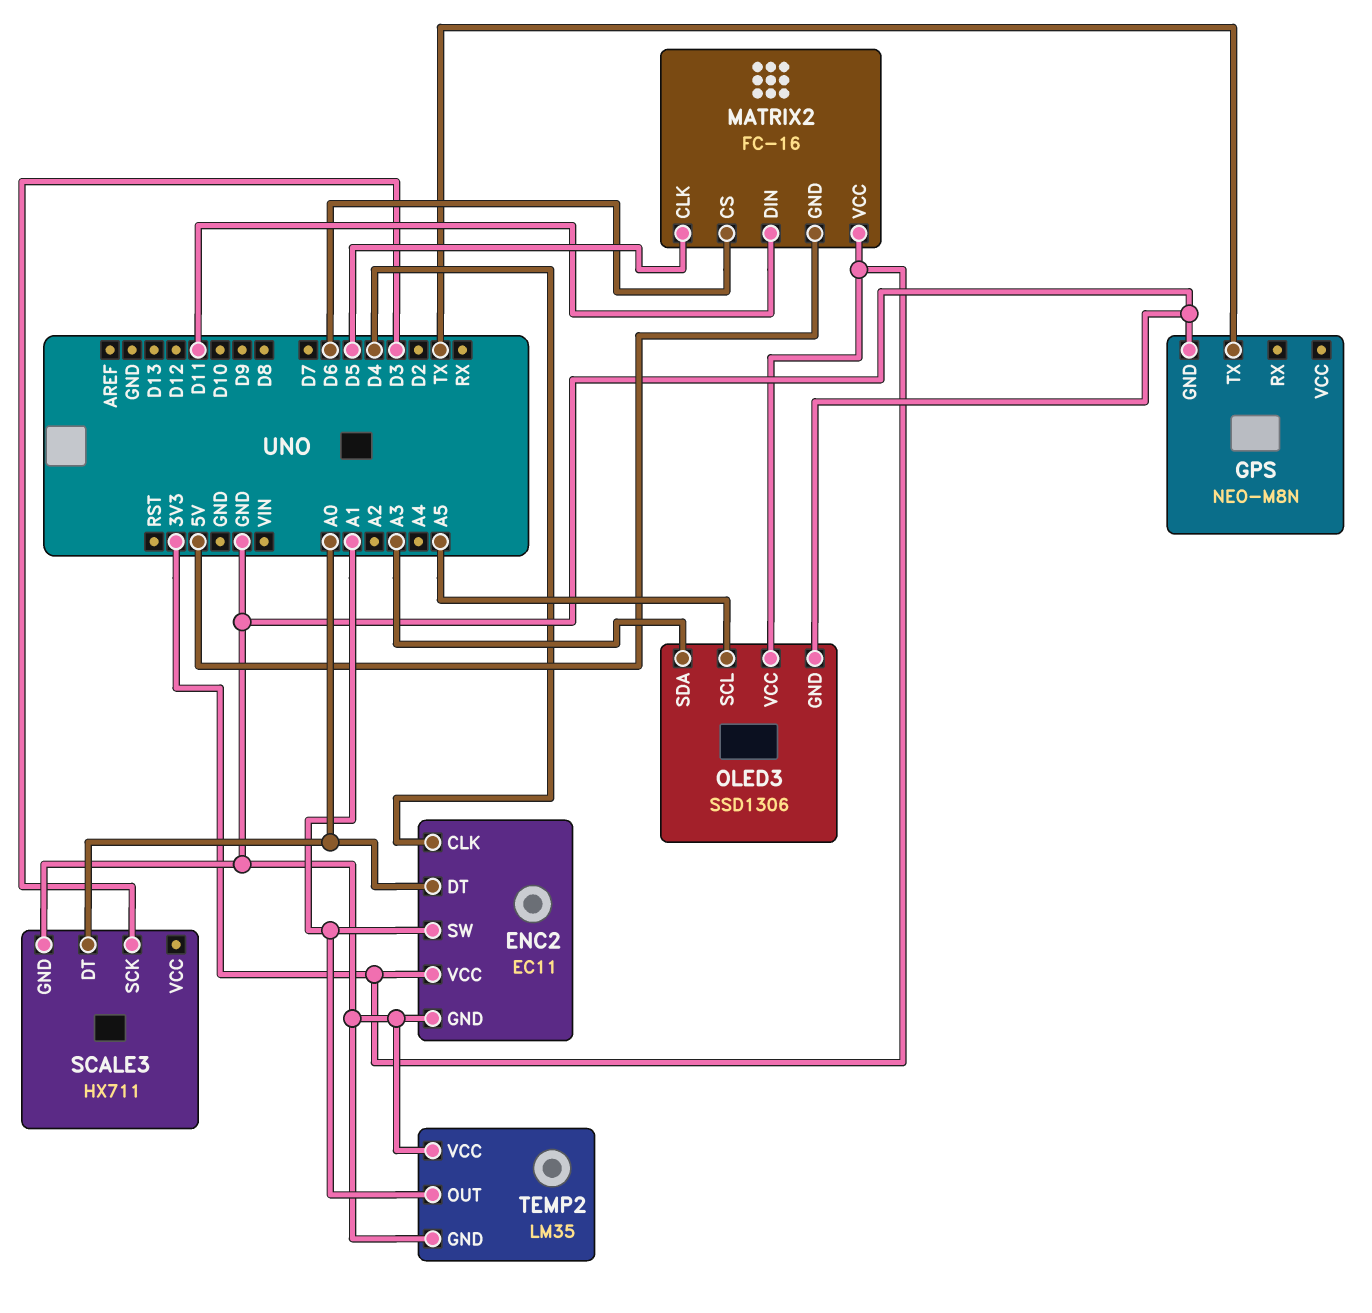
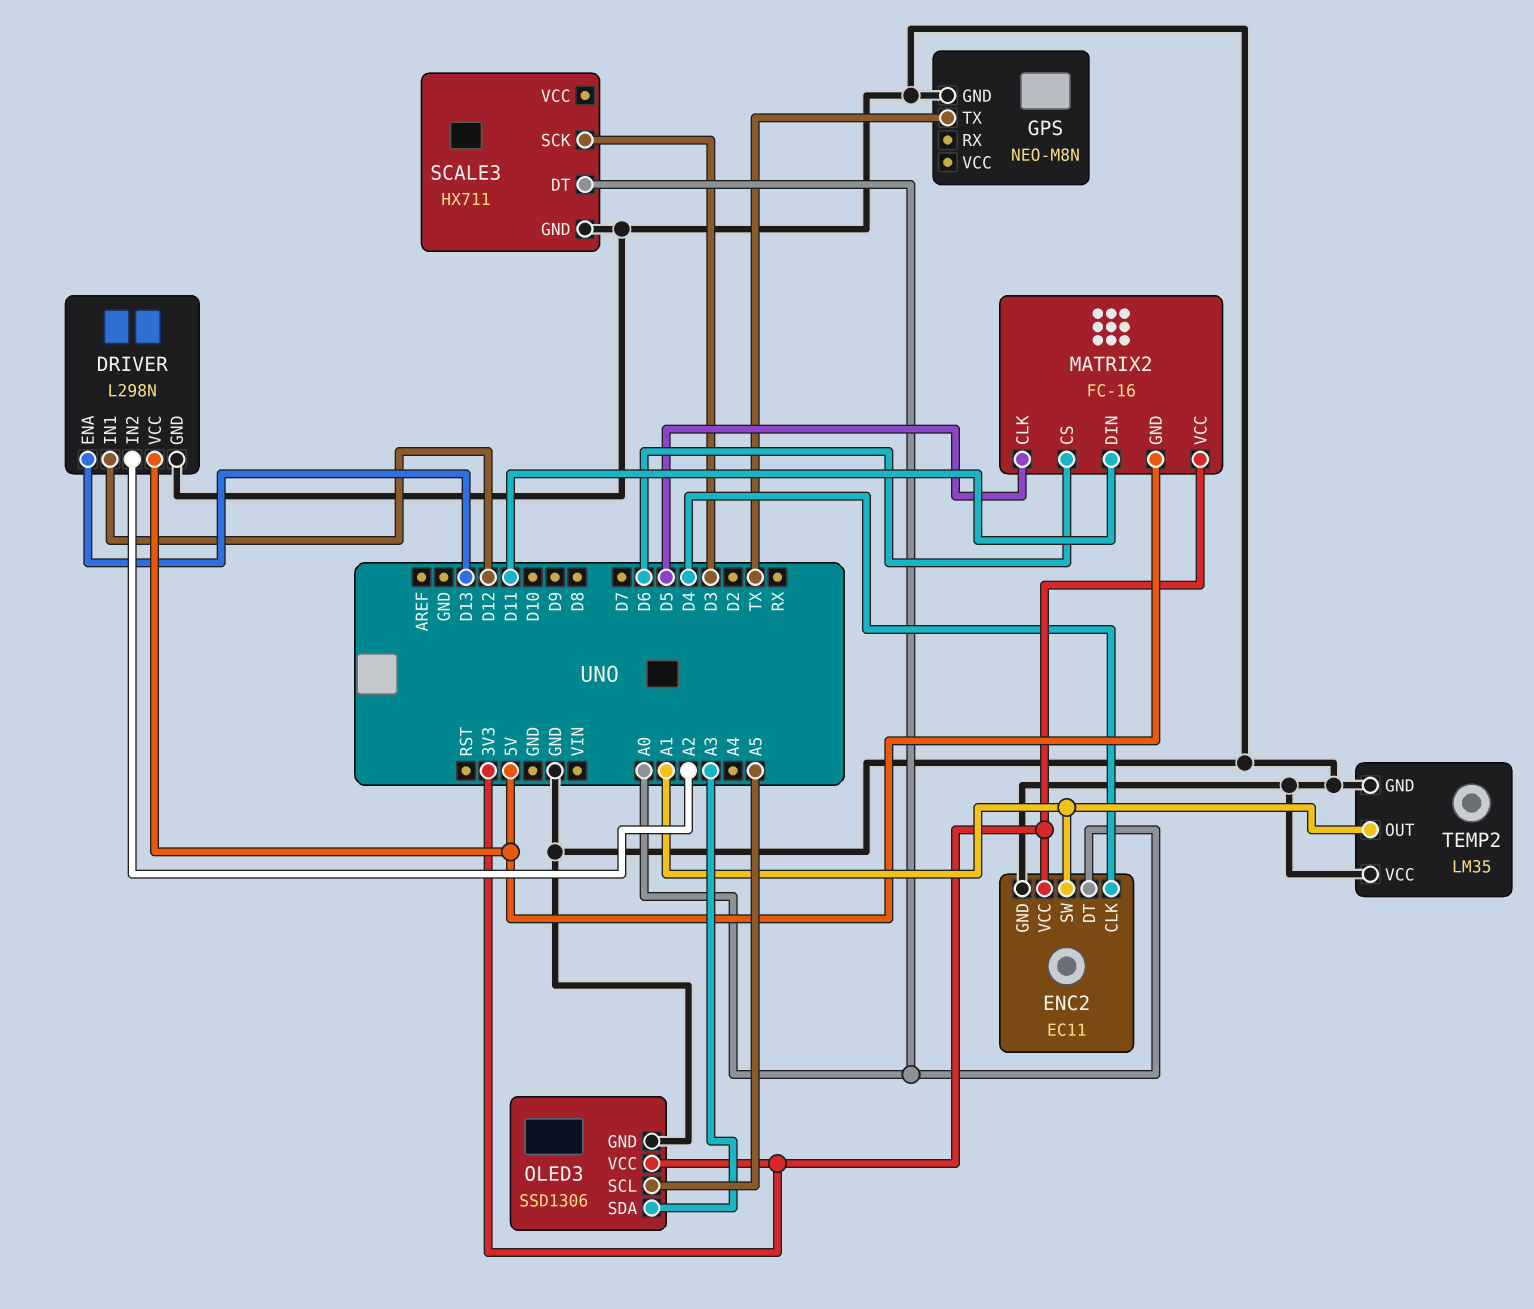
DRIVER: none -> L298N
DRIVER pin ENA: none -> D13
DRIVER pin GND: none -> GND
DRIVER pin IN1: none -> D12
DRIVER pin IN2: none -> A2
DRIVER pin VCC: none -> 5V

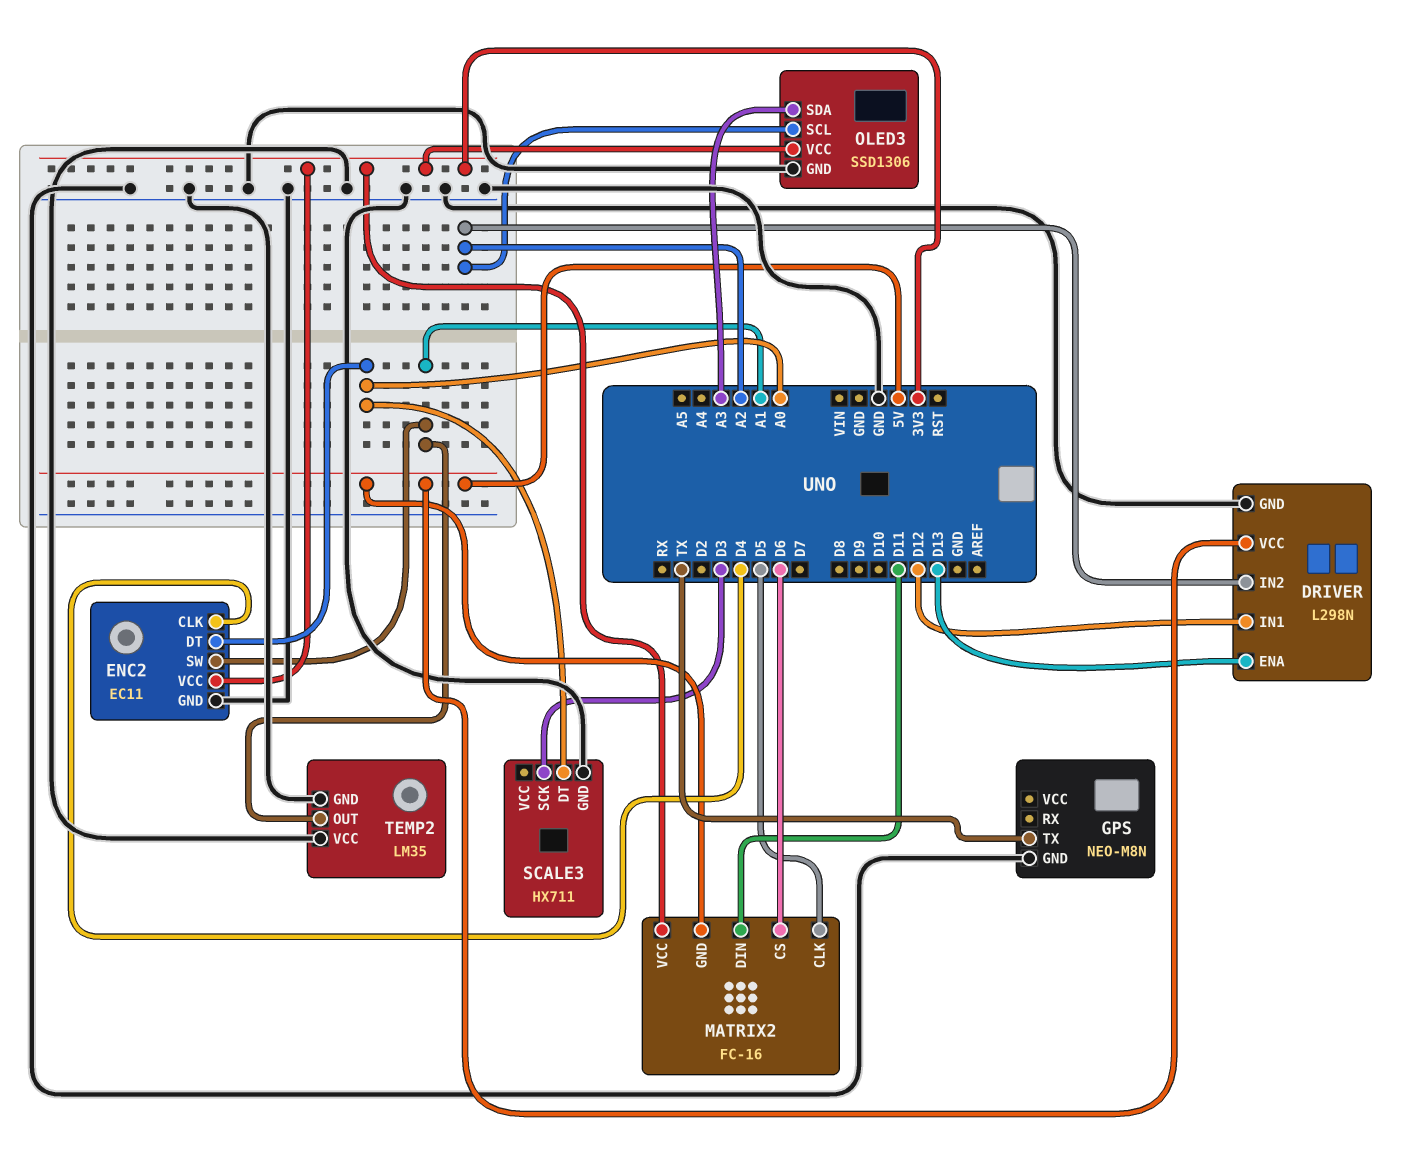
OLED3 pin SCL: A5 -> A2

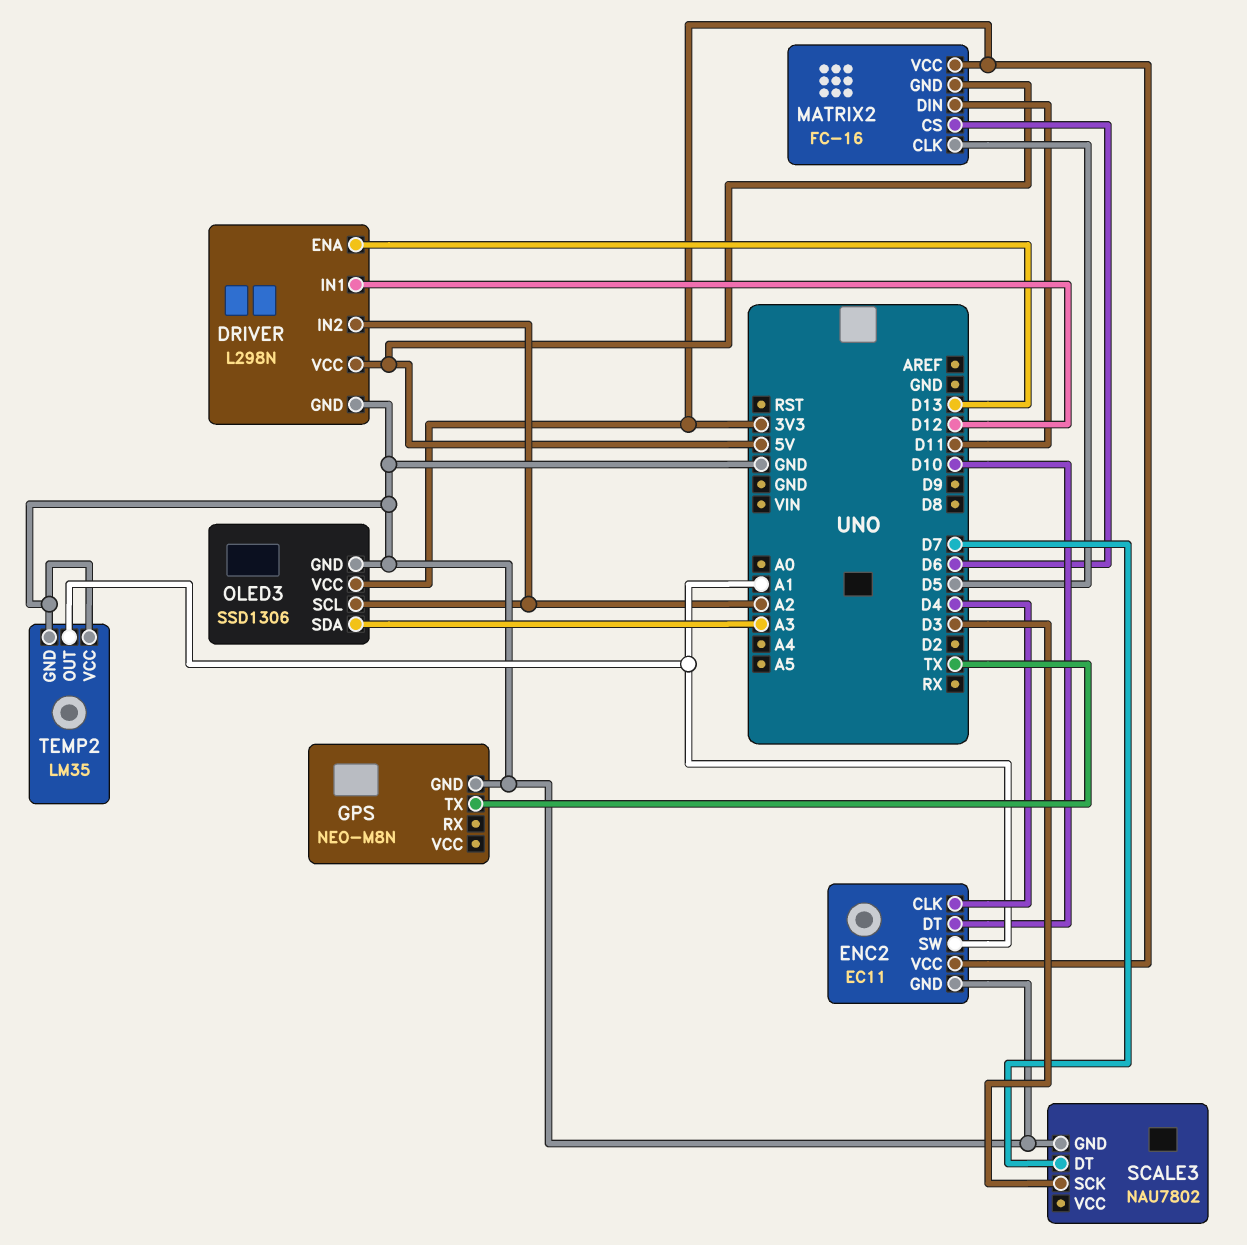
ENC2 pin DT: A0 -> D10
SCALE3: HX711 -> NAU7802
SCALE3 pin DT: A0 -> D7

